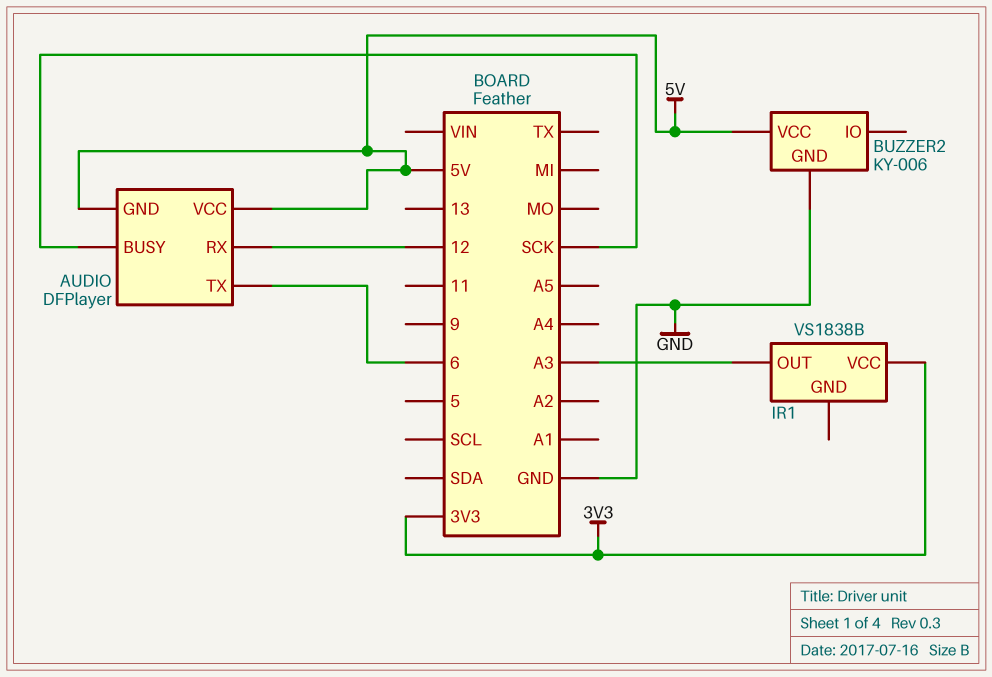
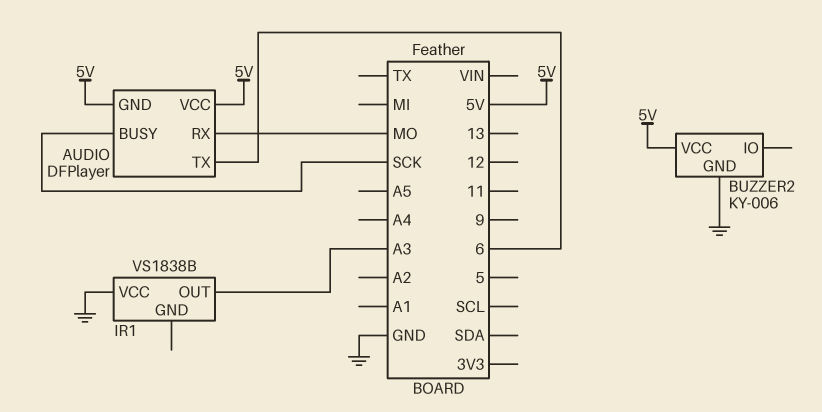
AUDIO pin RX: 12 -> MO
IR1 pin VCC: 3V3 -> GND

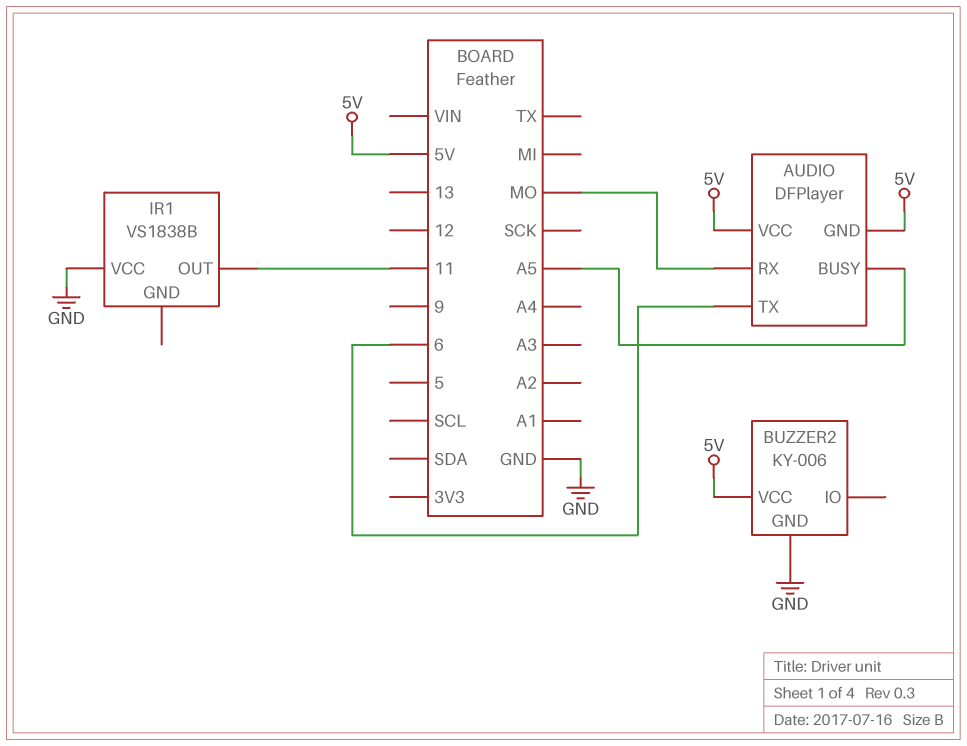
AUDIO pin BUSY: SCK -> A5
IR1 pin OUT: A3 -> 11

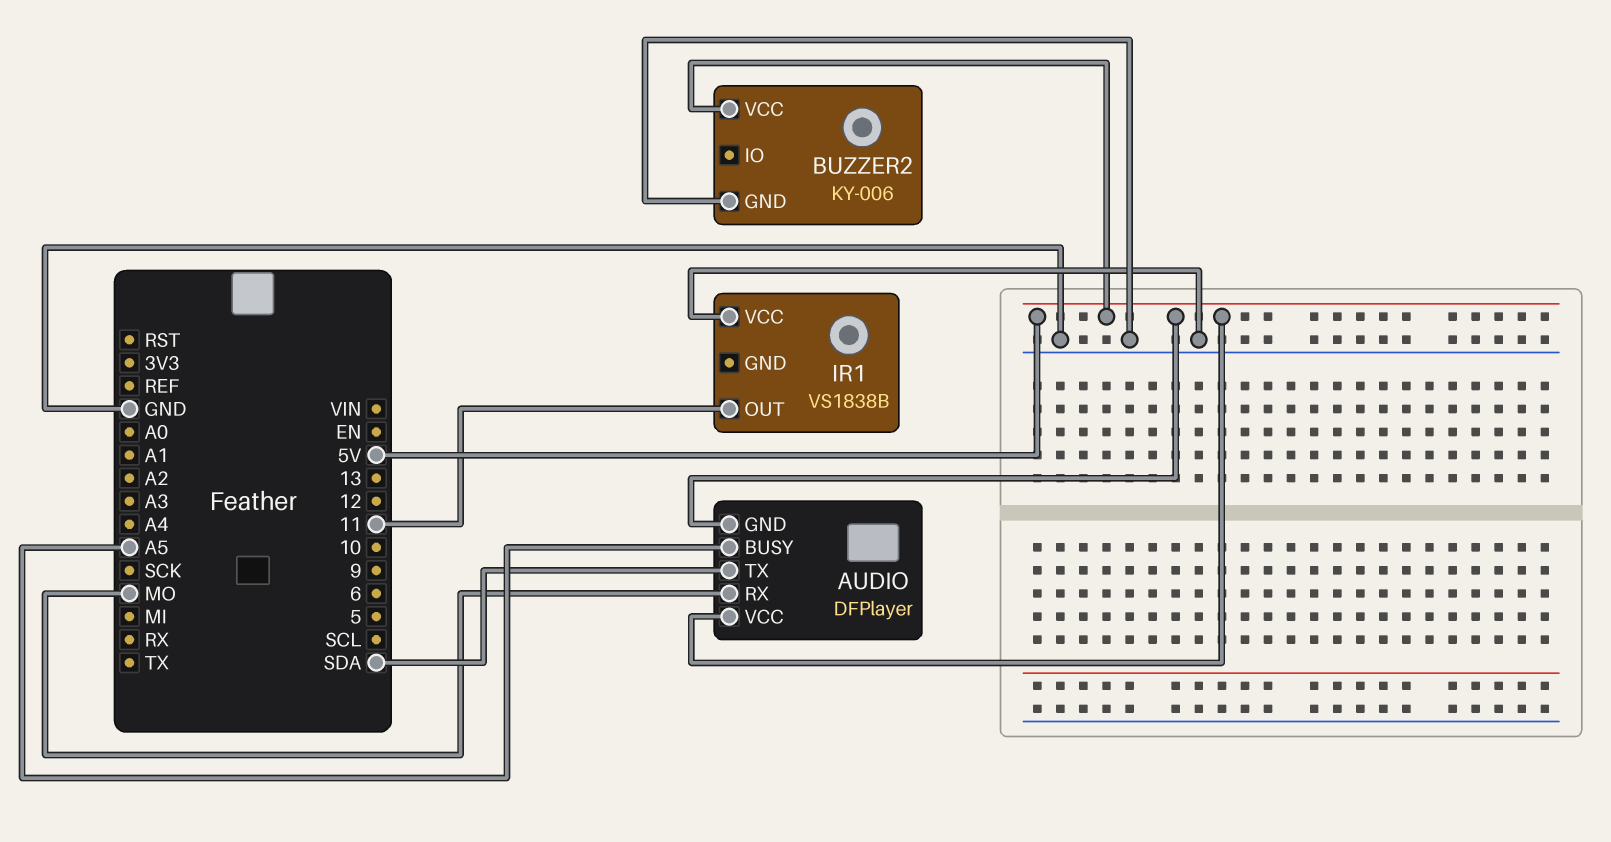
AUDIO pin TX: 6 -> SDA

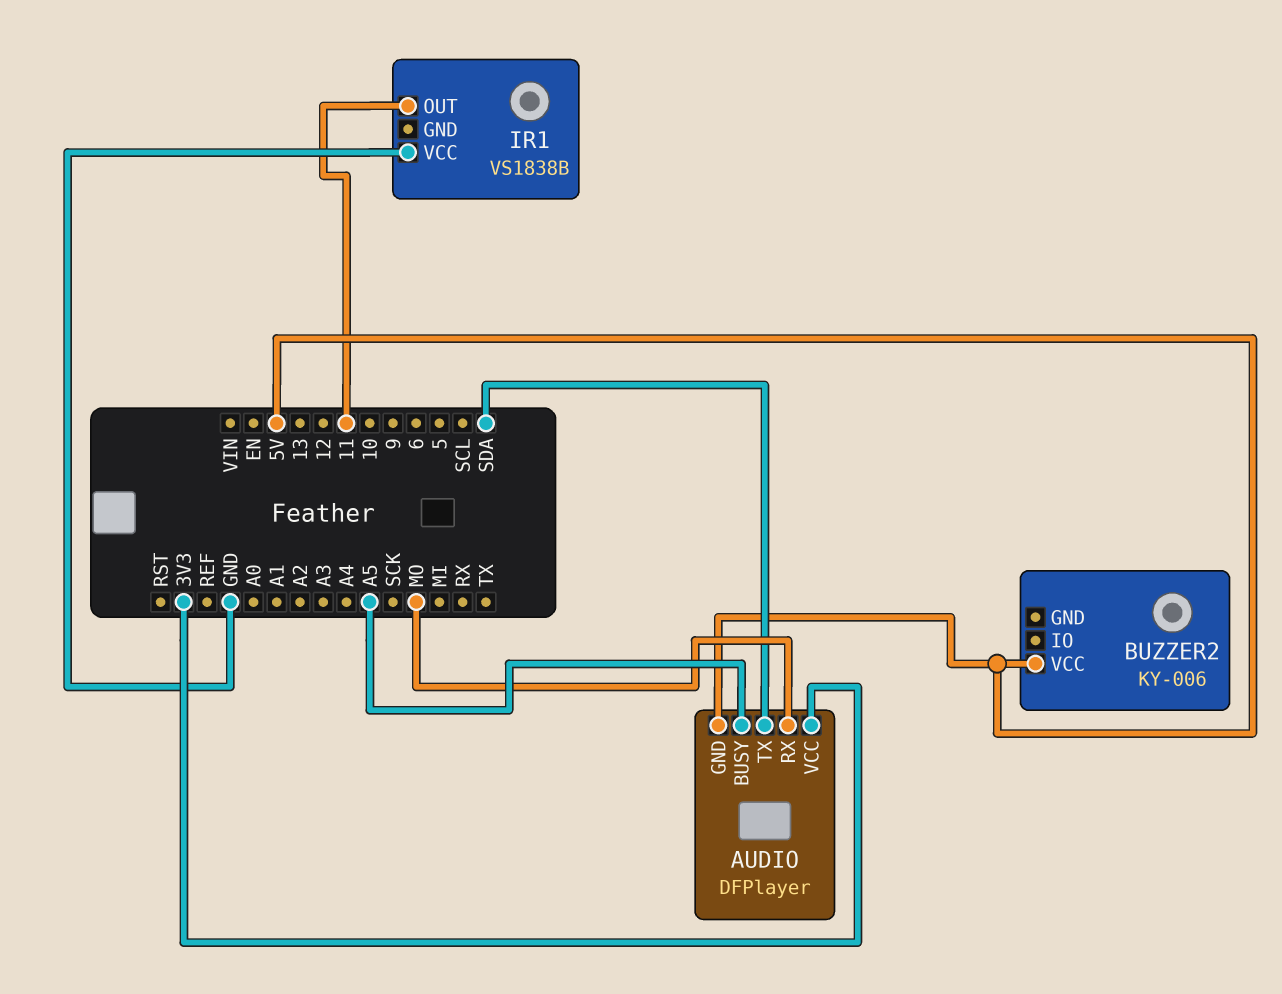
AUDIO pin VCC: 5V -> 3V3
BUZZER2 pin GND: GND -> none

